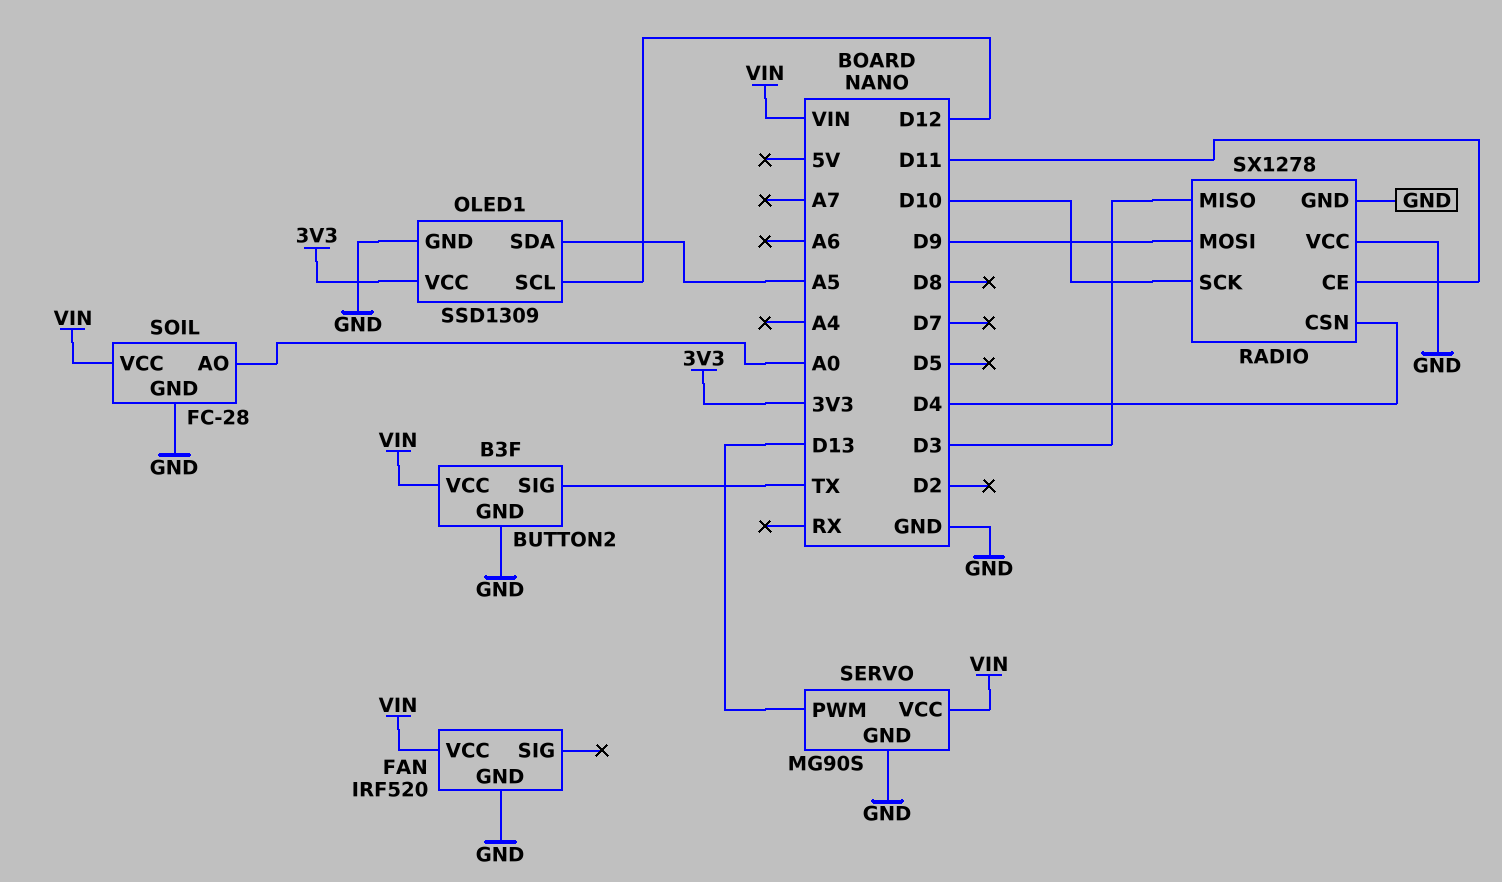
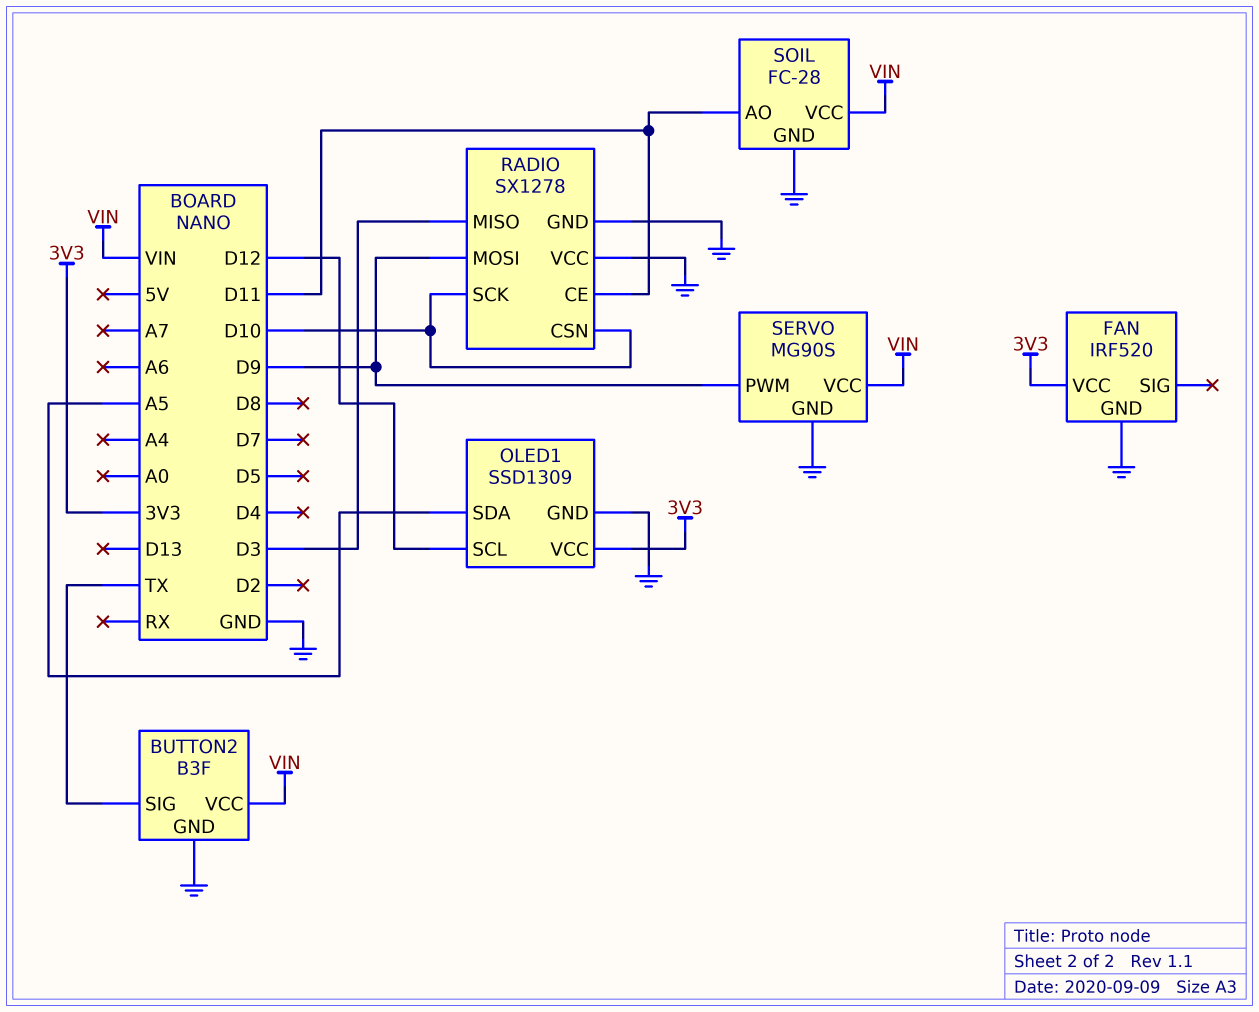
FAN pin VCC: VIN -> 3V3
RADIO pin CSN: D4 -> D10
SERVO pin PWM: D13 -> D9
SOIL pin AO: A0 -> D11

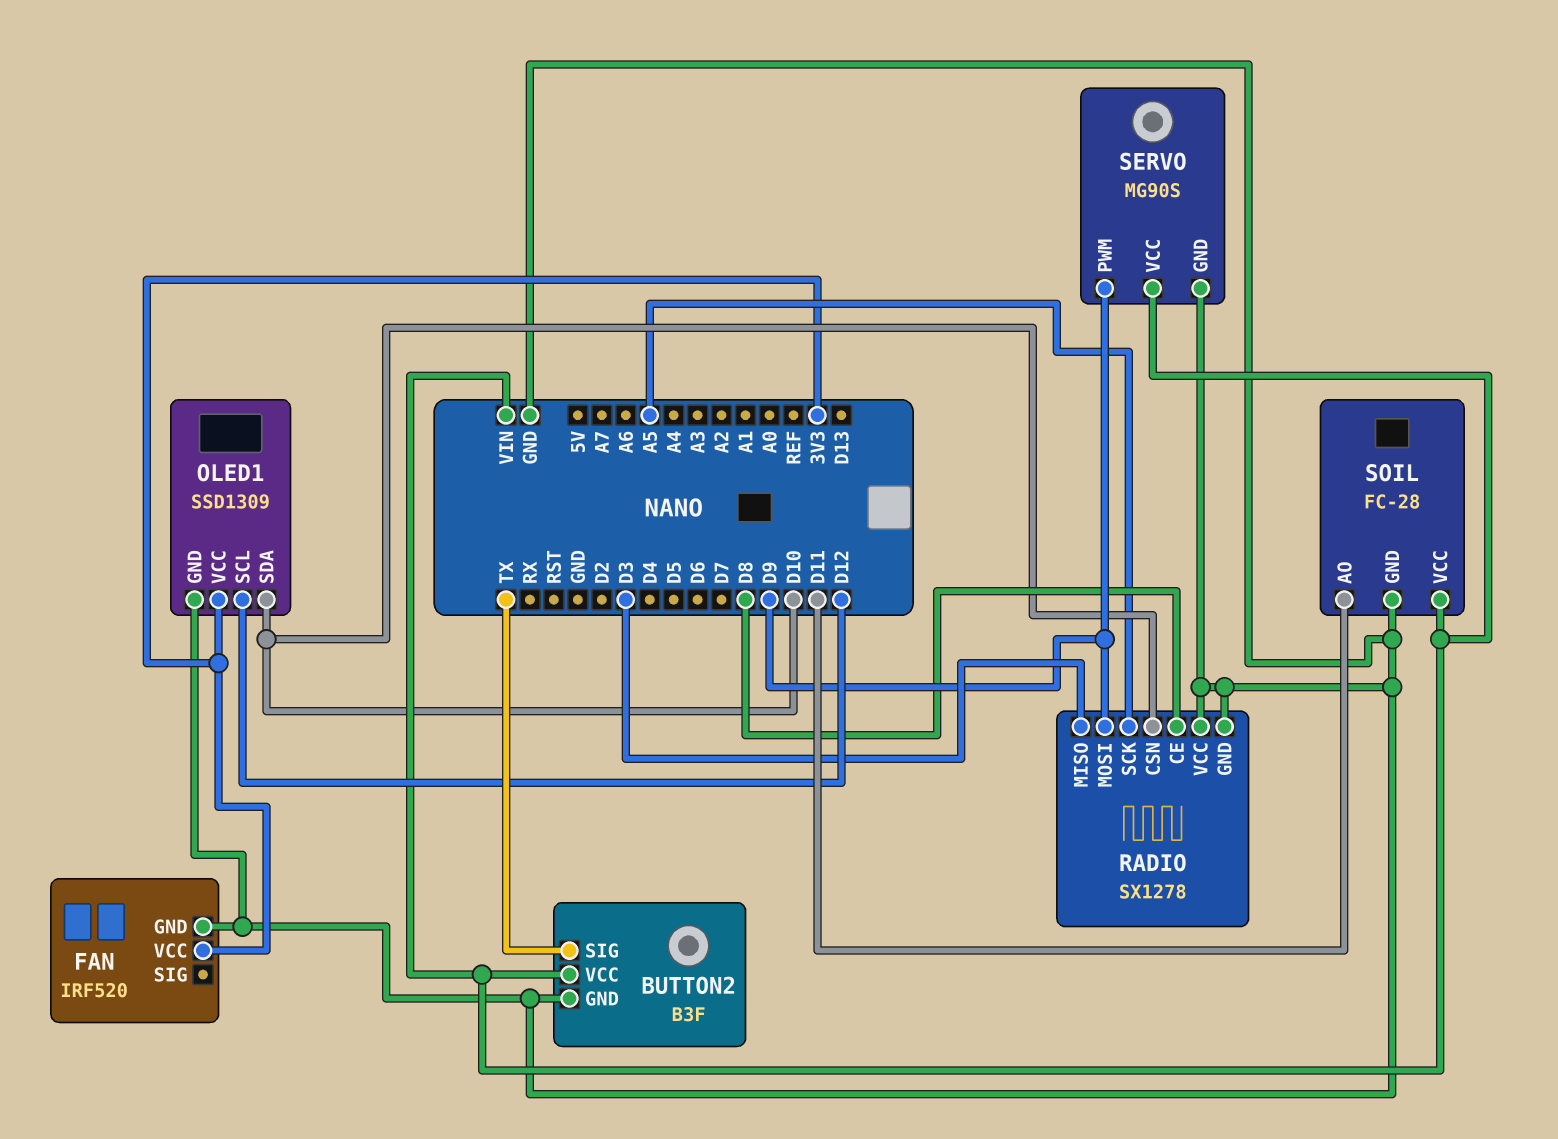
OLED1 pin SDA: A5 -> D10
RADIO pin CE: D11 -> D8
RADIO pin SCK: D10 -> A5

